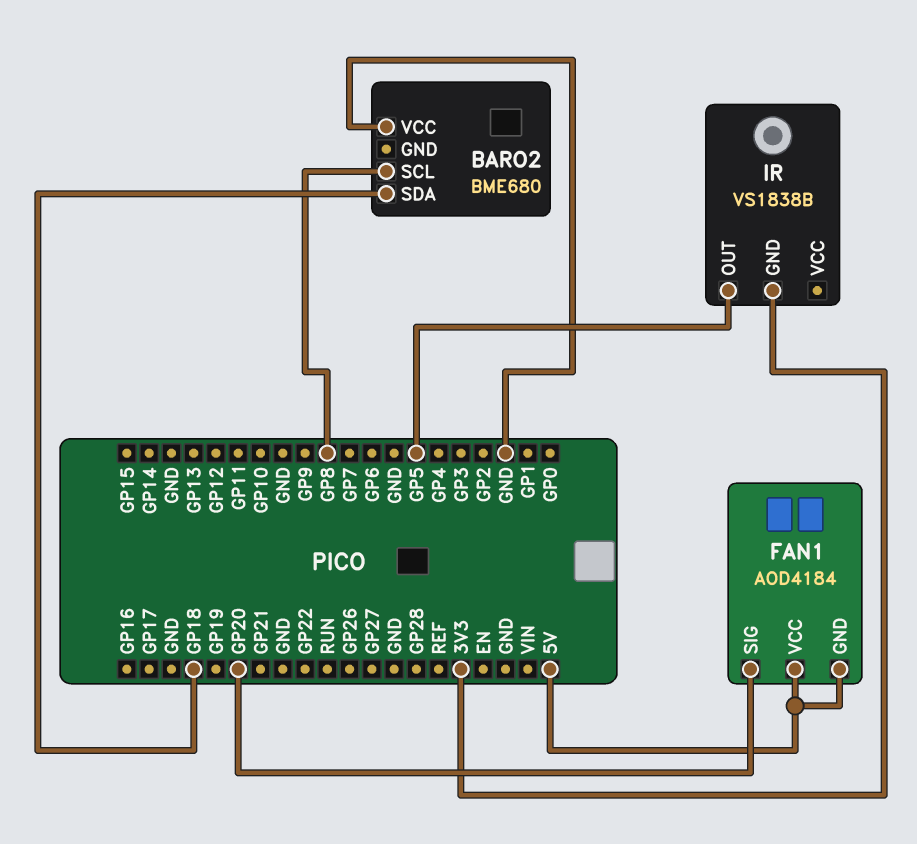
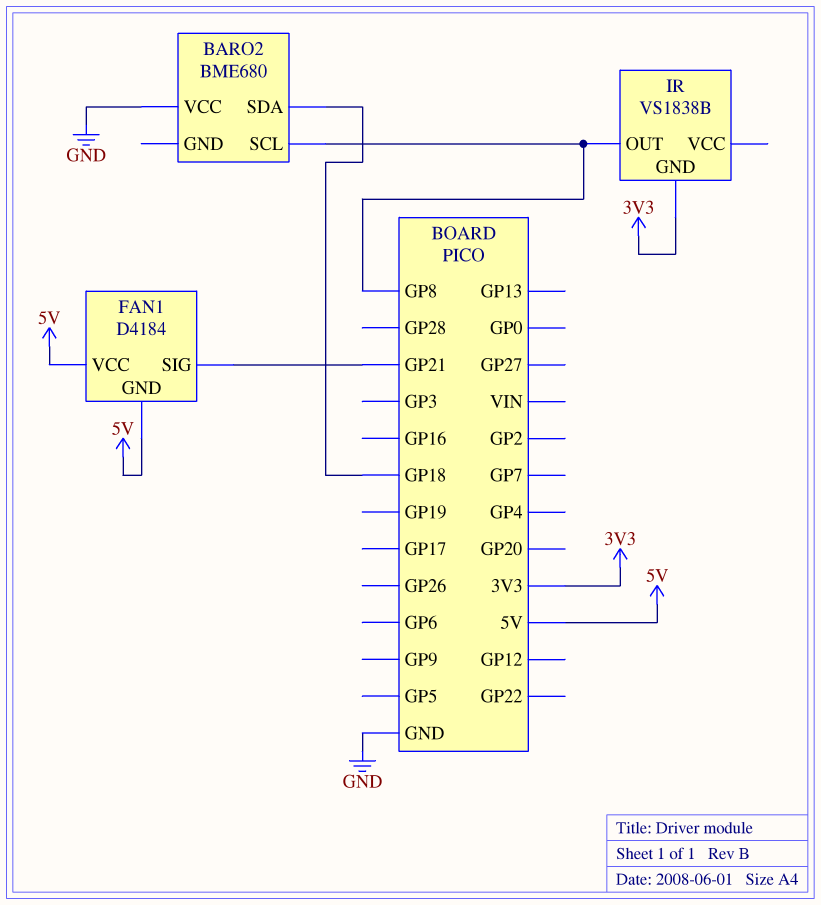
FAN1: AOD4184 -> D4184
FAN1 pin SIG: GP20 -> GP21
IR pin OUT: GP5 -> GP8

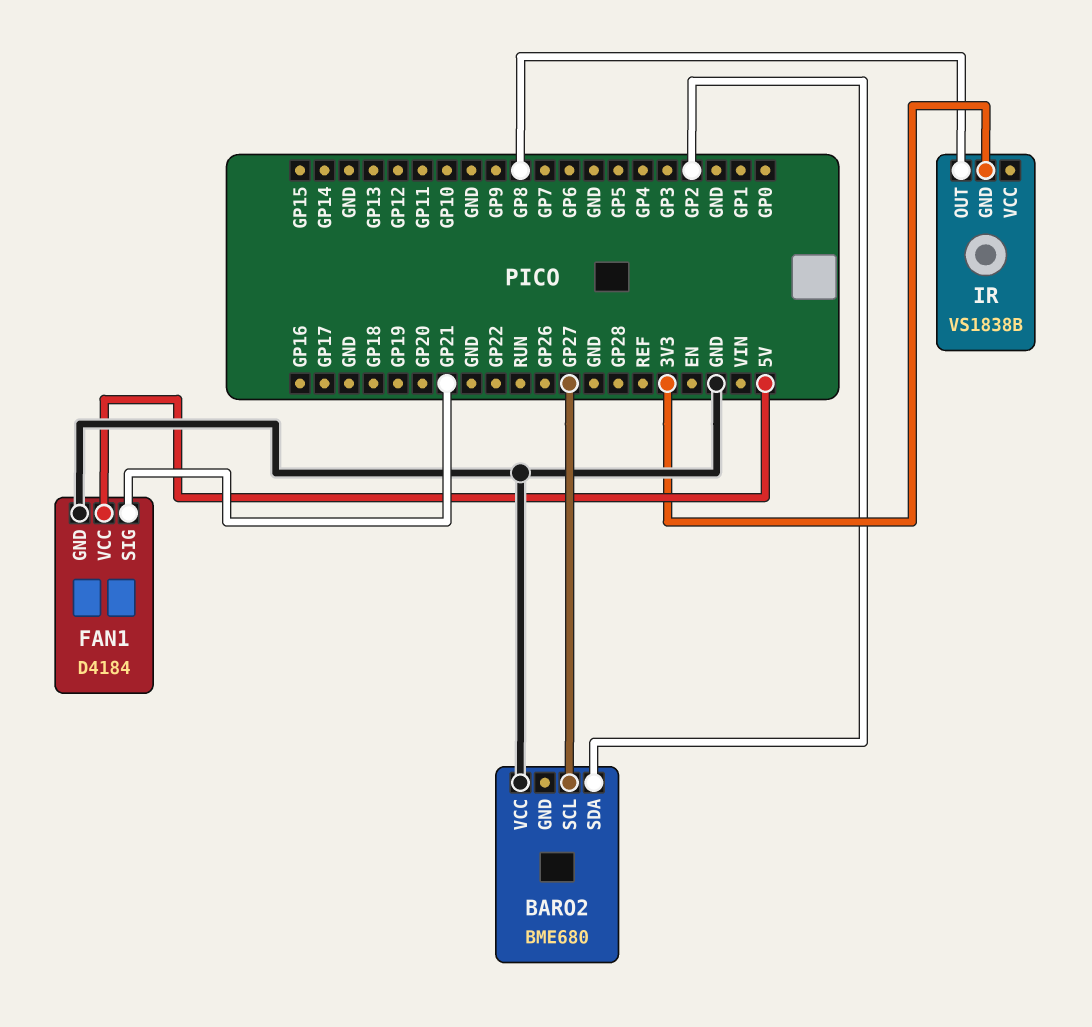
BARO2 pin SCL: GP8 -> GP27
BARO2 pin SDA: GP18 -> GP2
FAN1 pin GND: 5V -> GND

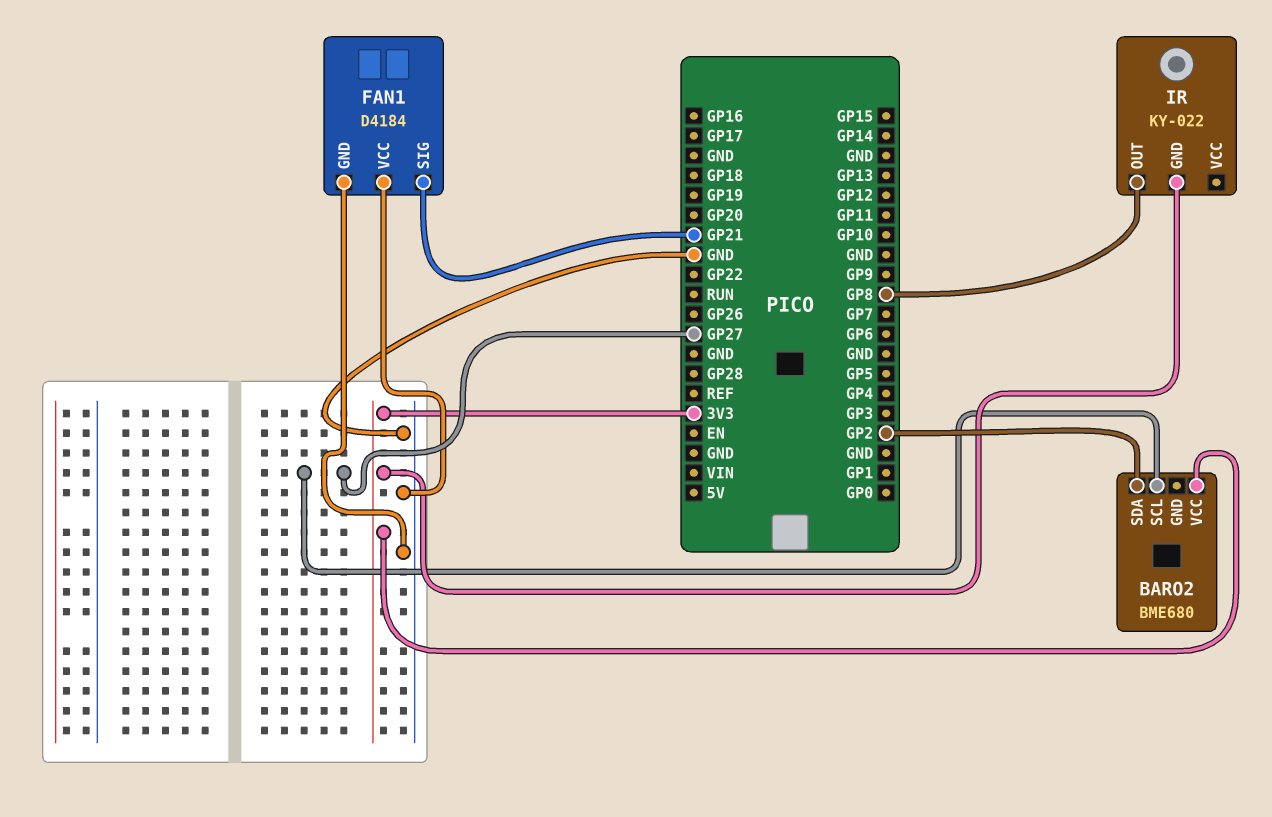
BARO2 pin VCC: GND -> 3V3
FAN1 pin VCC: 5V -> GND
IR: VS1838B -> KY-022

